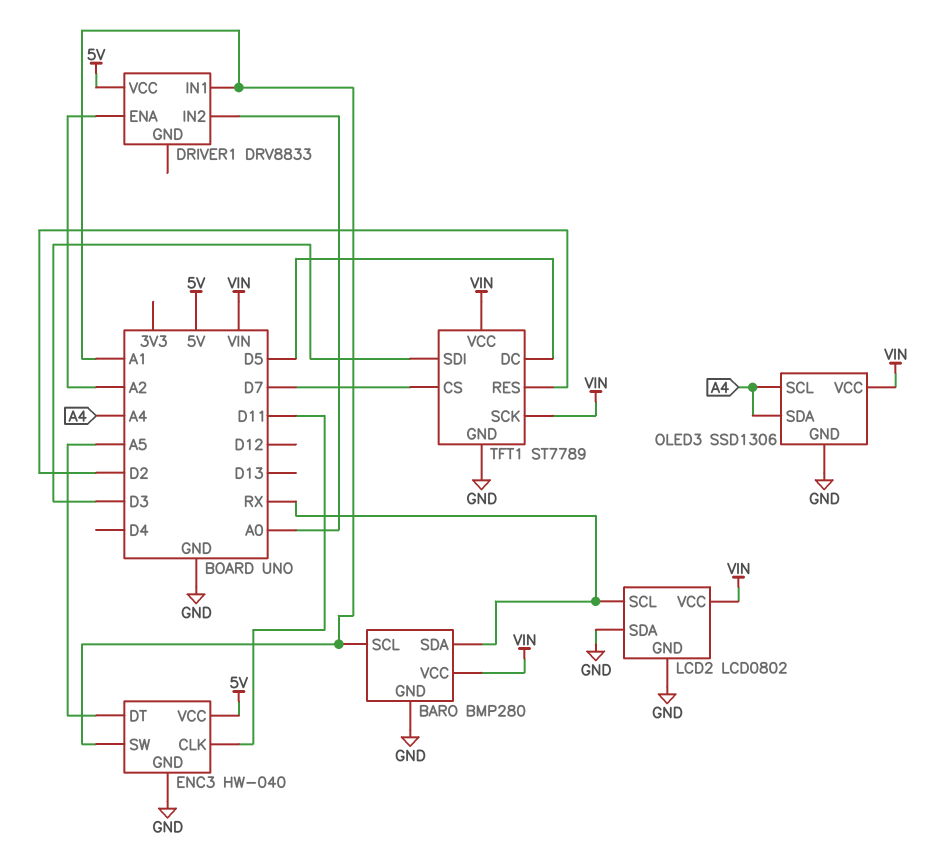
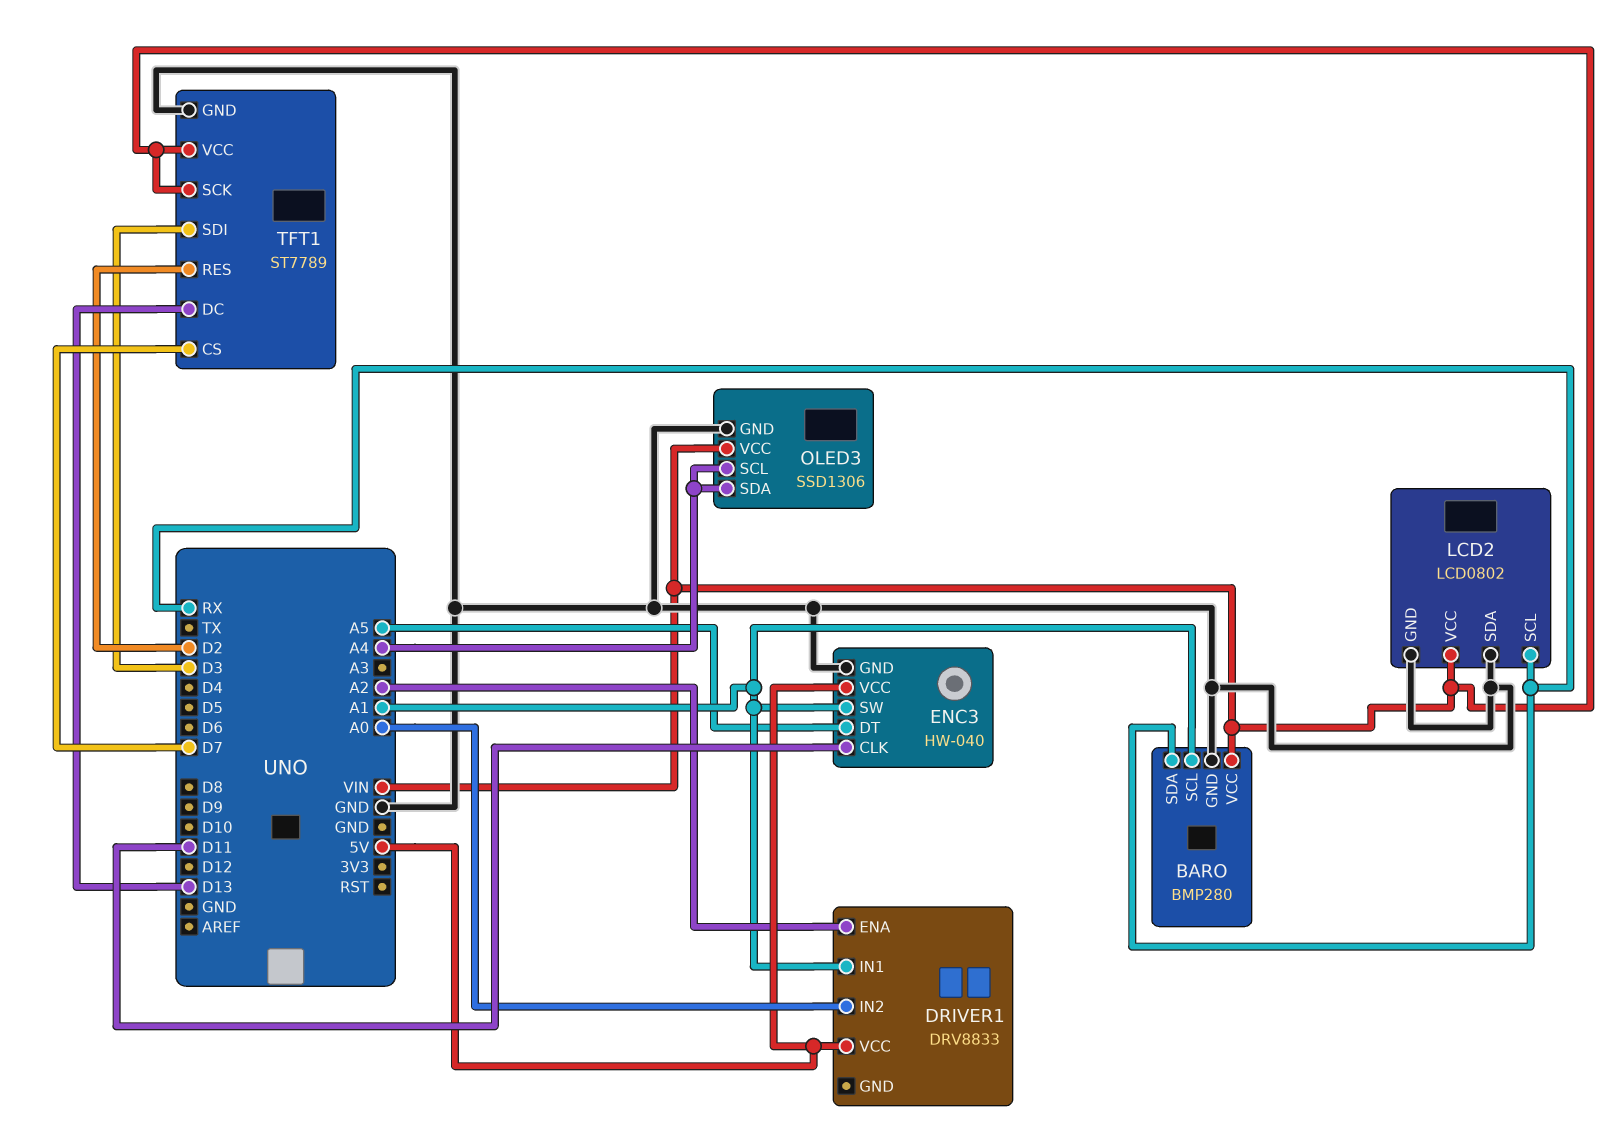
TFT1 pin DC: D5 -> D13

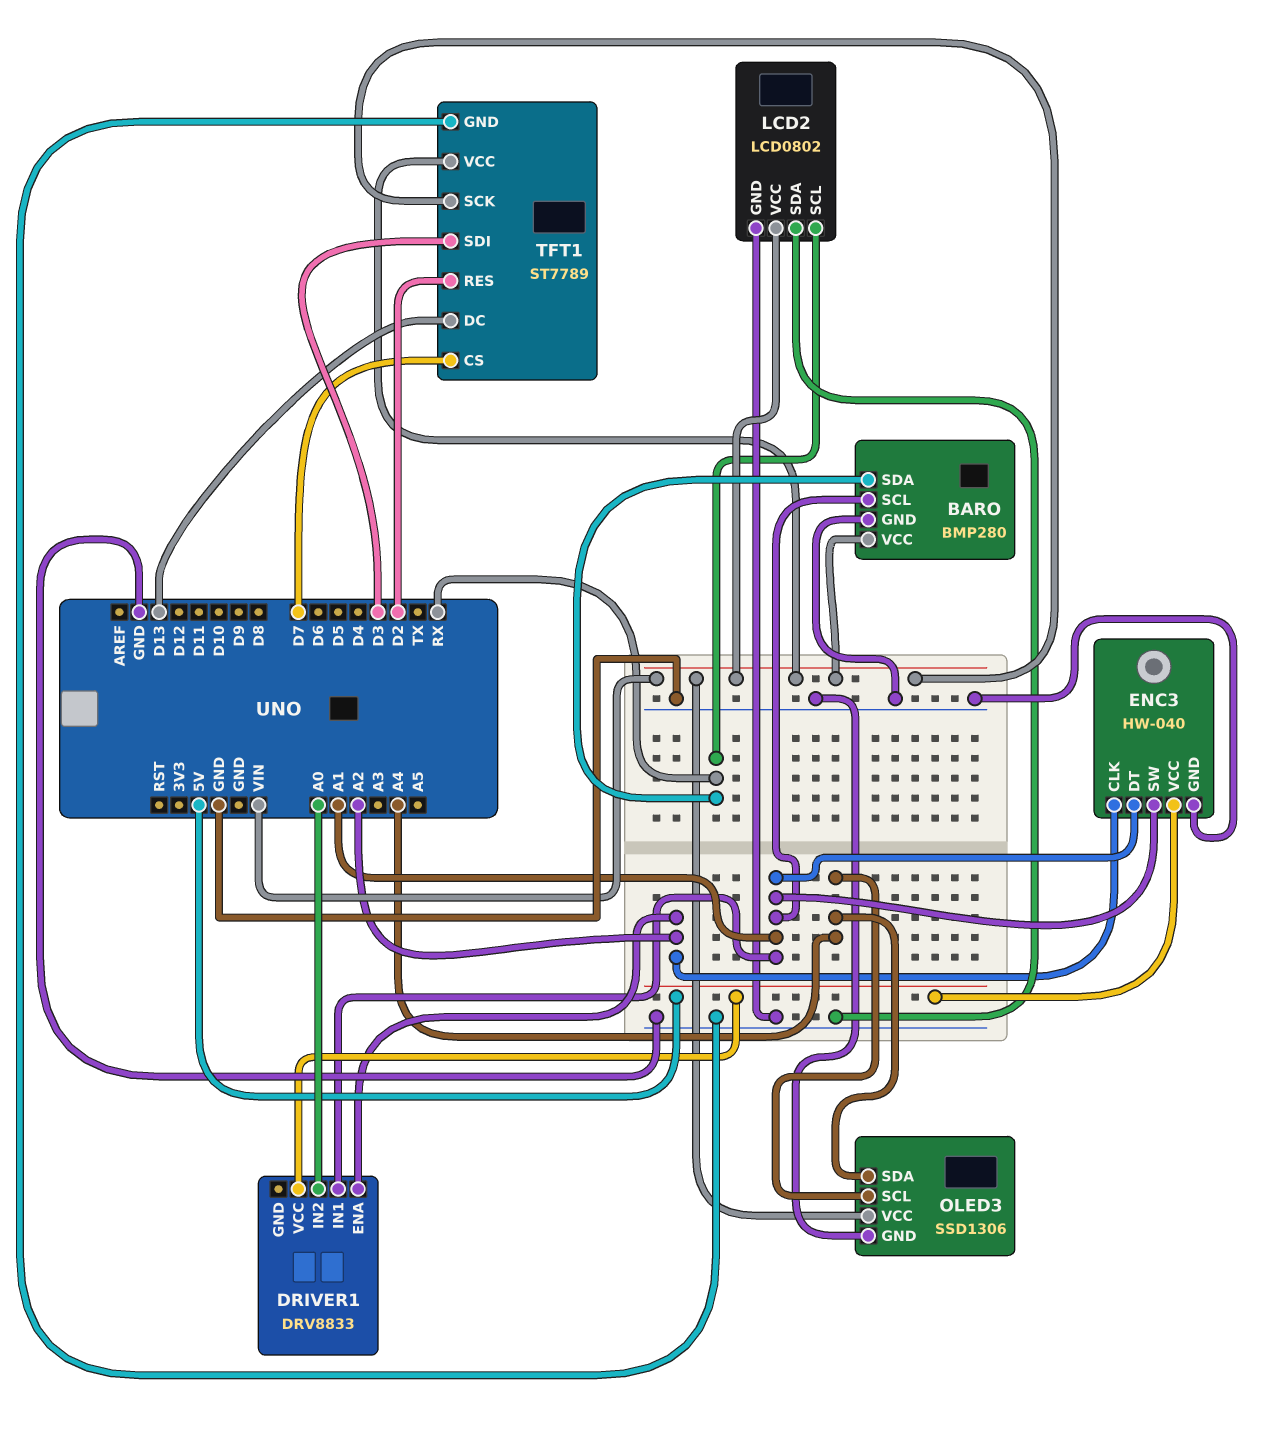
ENC3 pin CLK: D11 -> A2
ENC3 pin DT: A5 -> A1

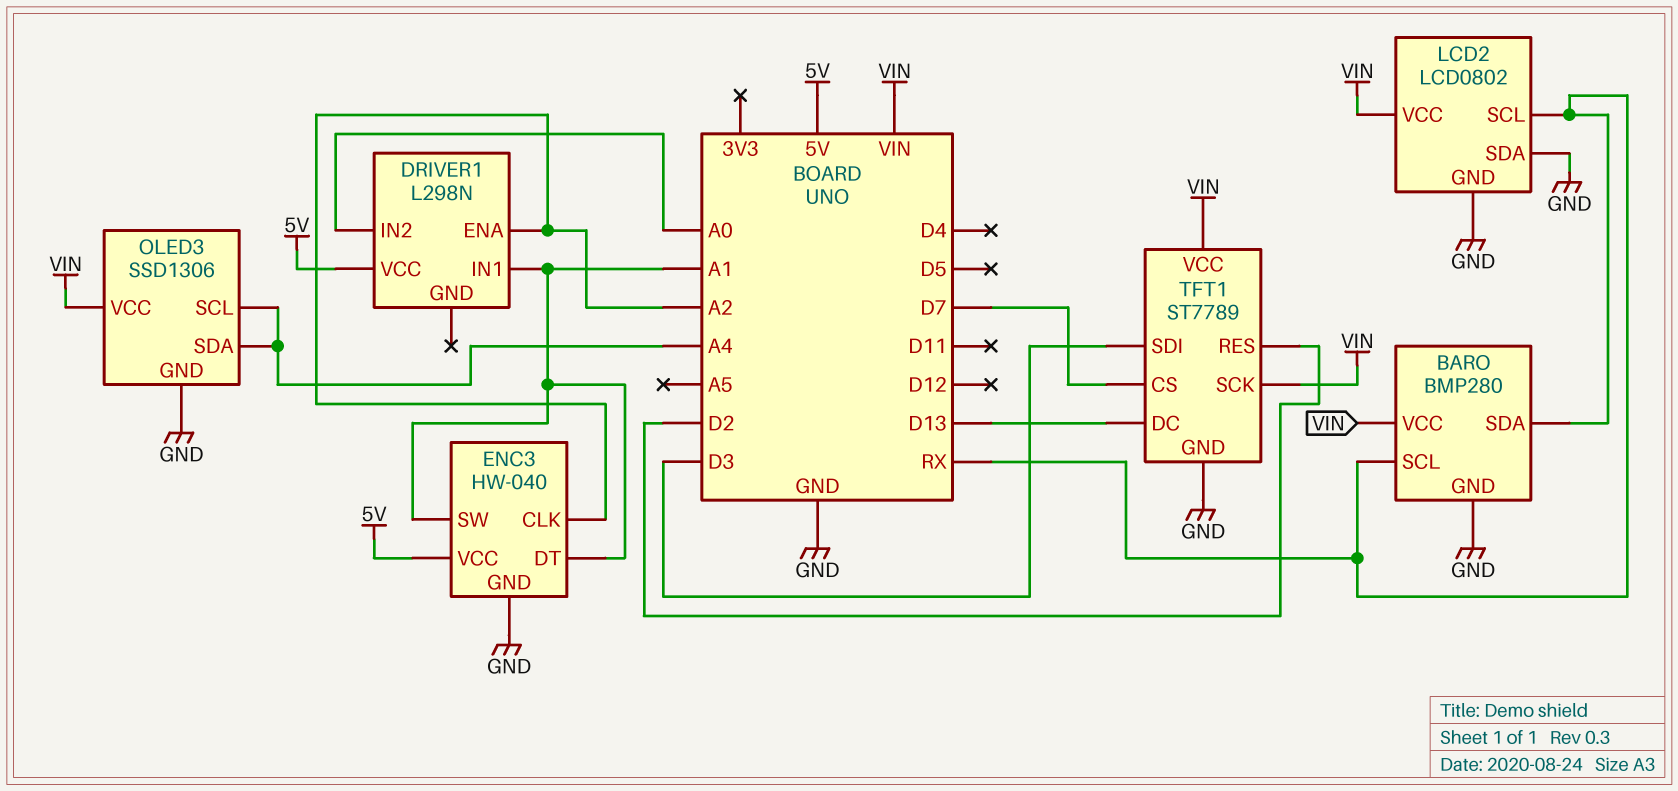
BARO pin SCL: A1 -> RX
DRIVER1: DRV8833 -> L298N

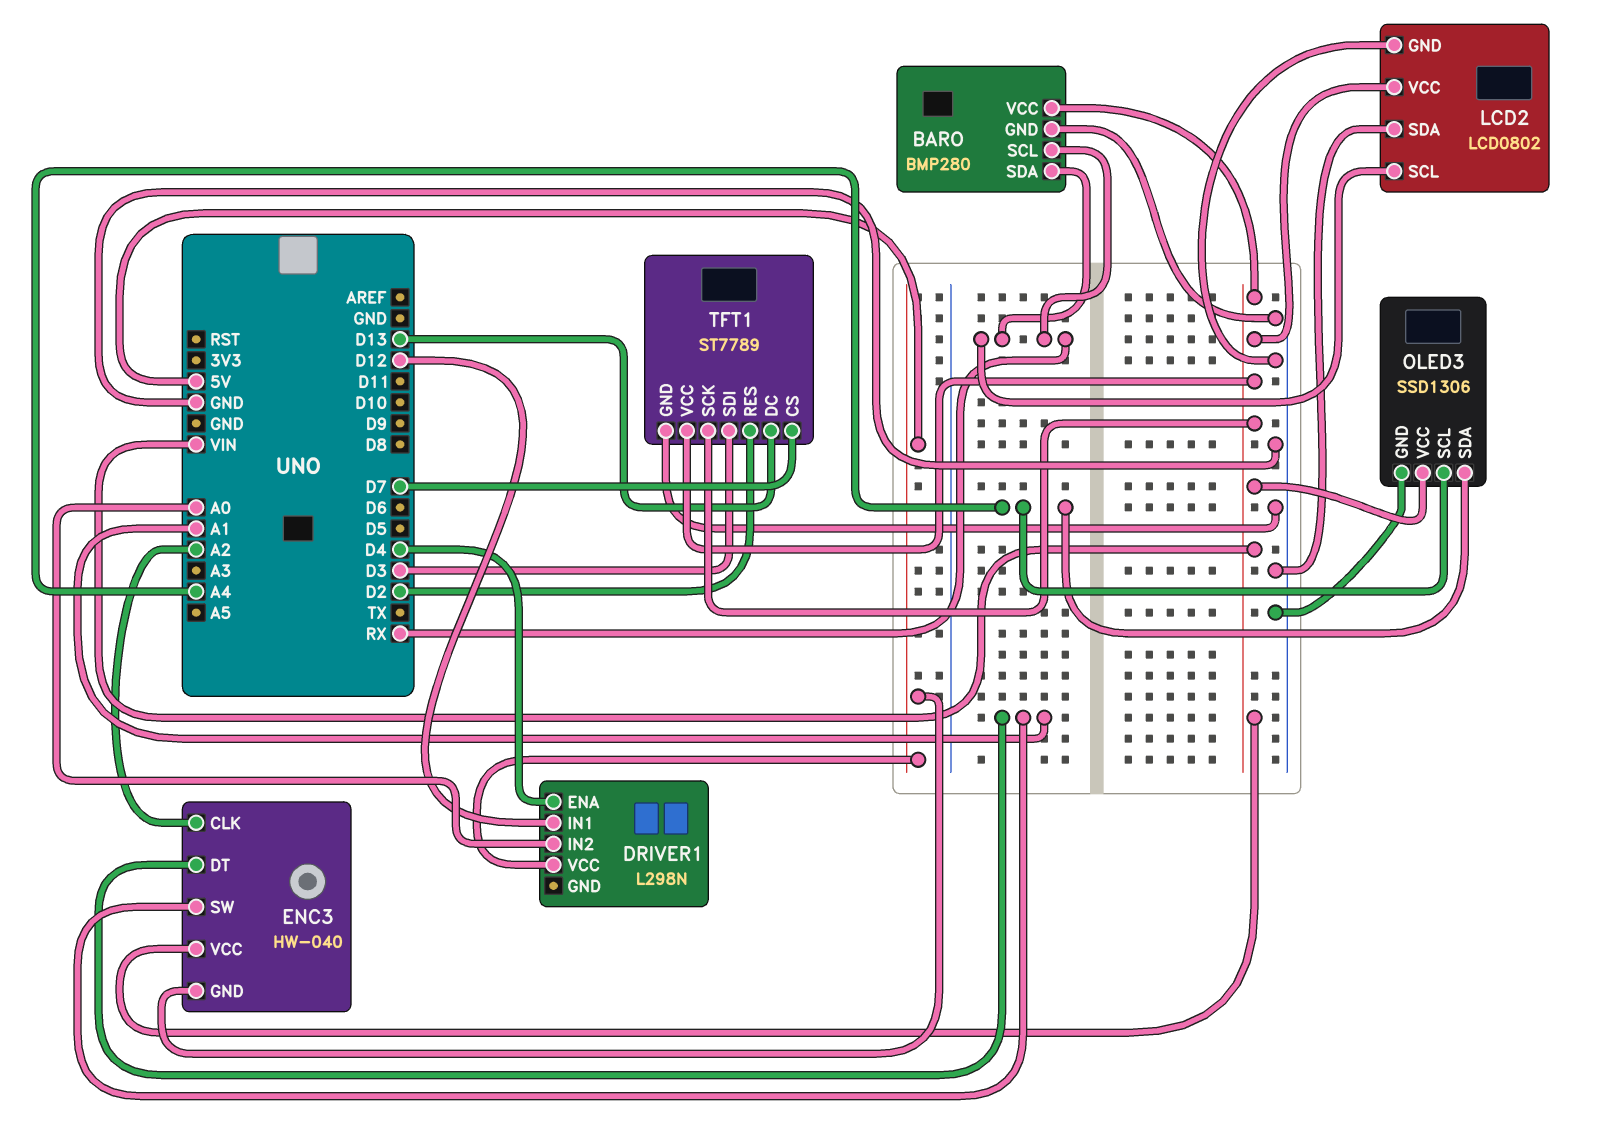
DRIVER1 pin ENA: A2 -> D4
DRIVER1 pin IN1: A1 -> D12
ENC3 pin GND: GND -> 5V
ENC3 pin VCC: 5V -> VIN

